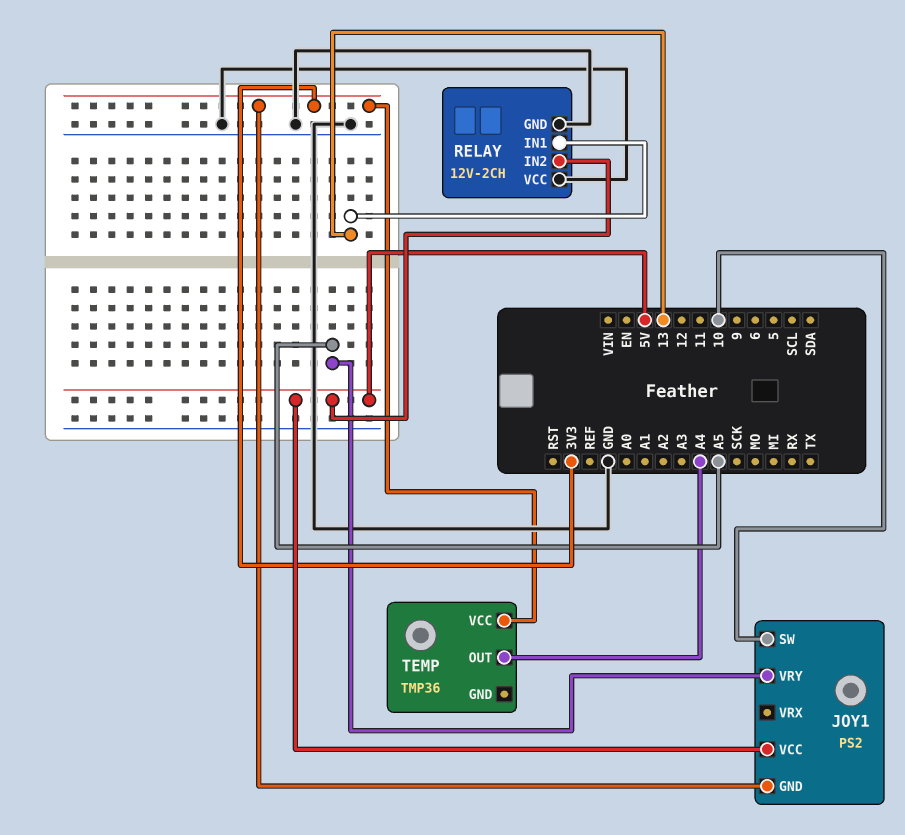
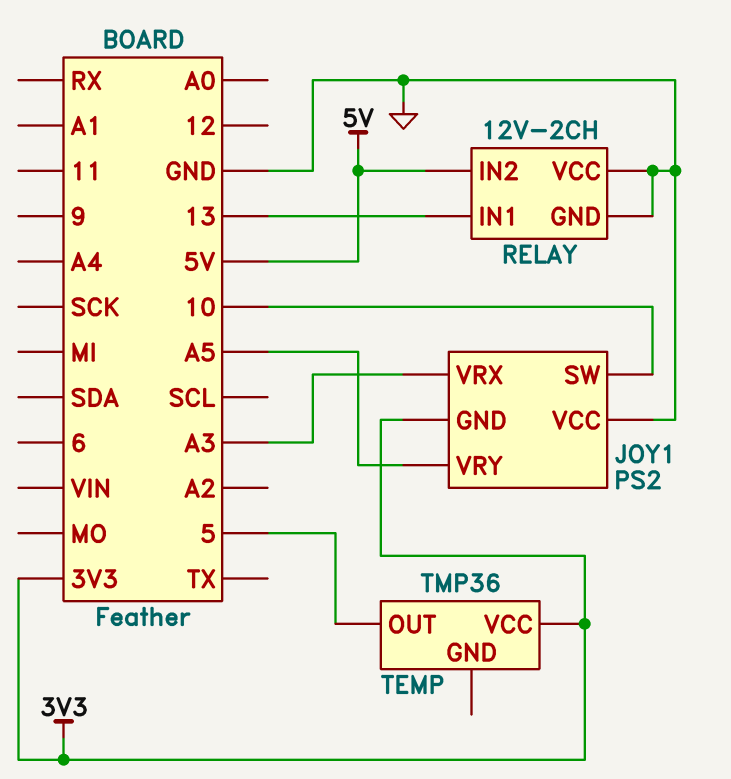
JOY1 pin VCC: 5V -> GND
JOY1 pin VRX: none -> A3
TEMP pin OUT: A4 -> 5

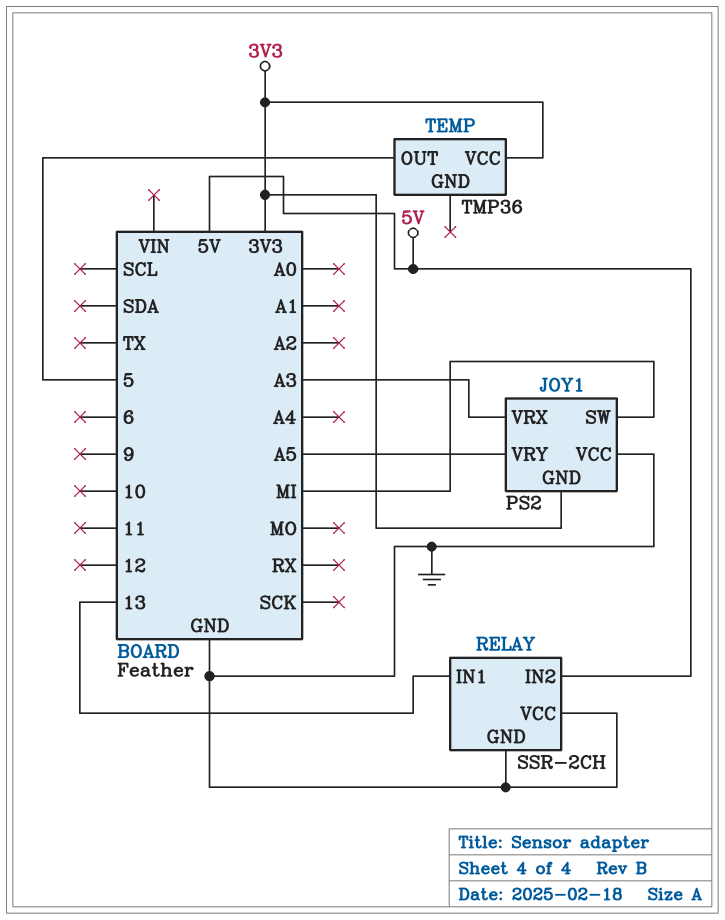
JOY1 pin SW: 10 -> MI
RELAY: 12V-2CH -> SSR-2CH

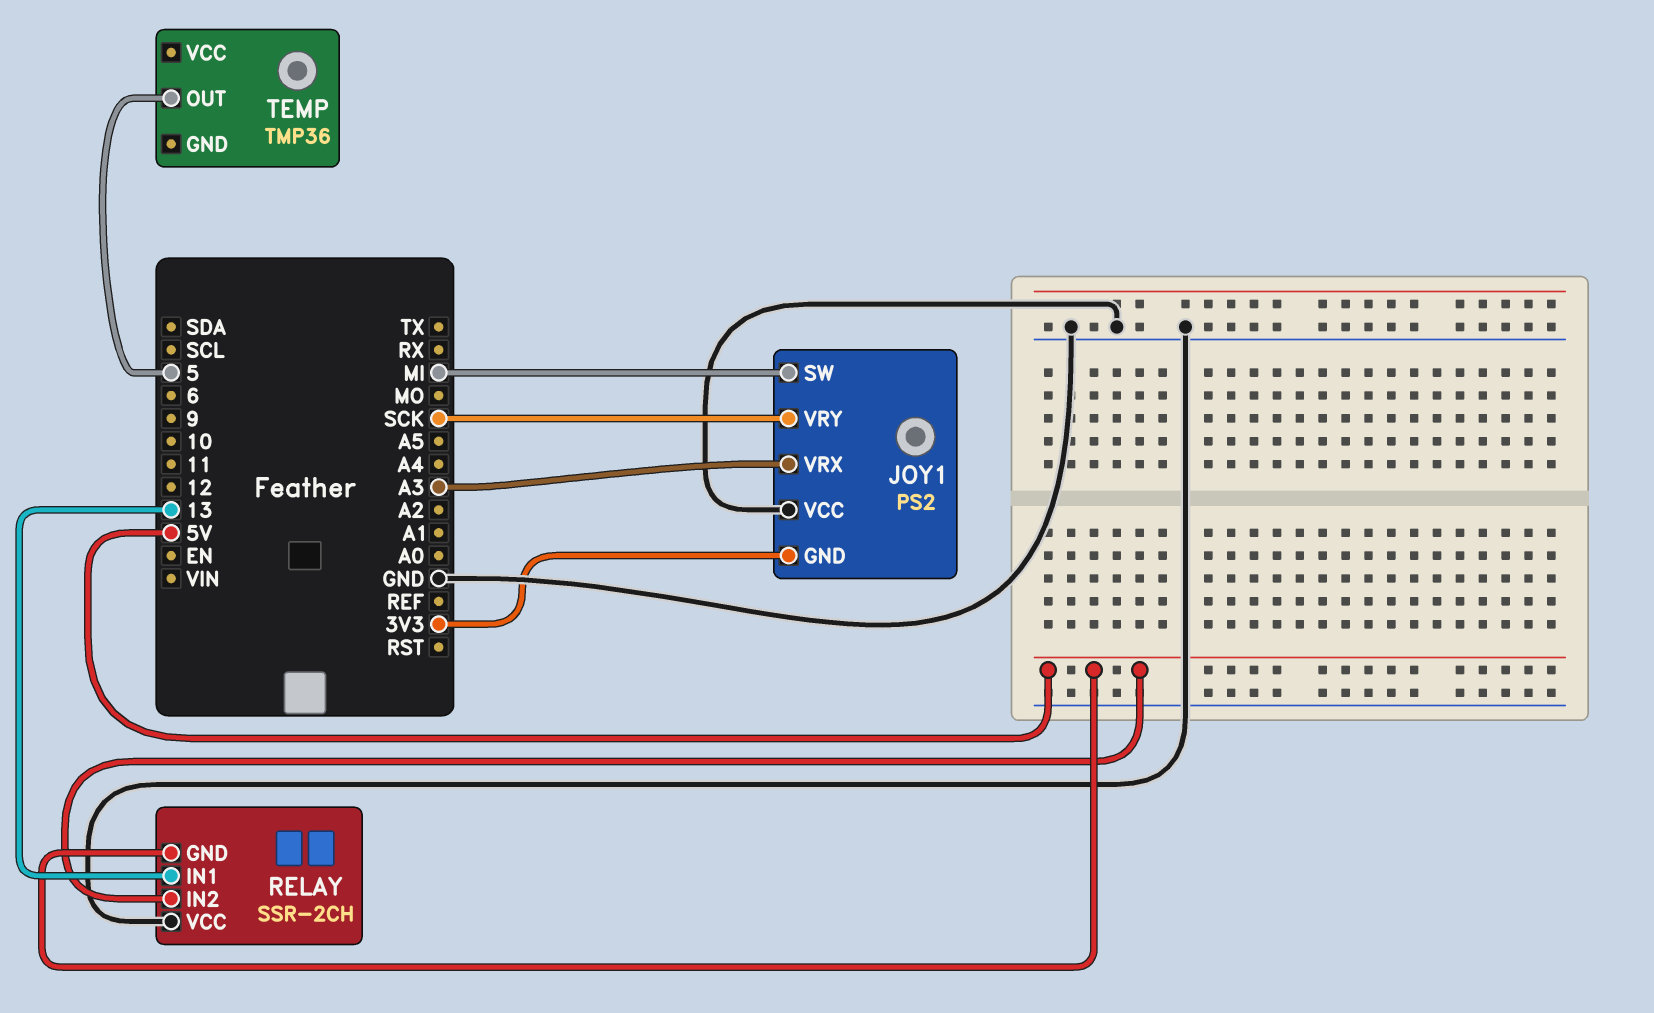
JOY1 pin VRY: A5 -> SCK
RELAY pin GND: GND -> 5V
TEMP pin VCC: 3V3 -> none

